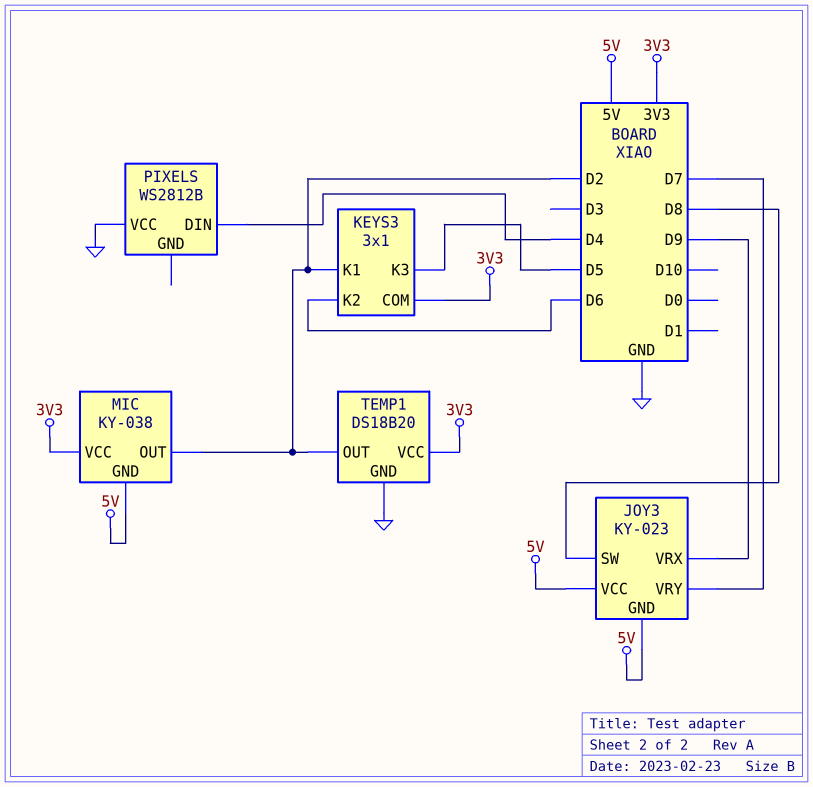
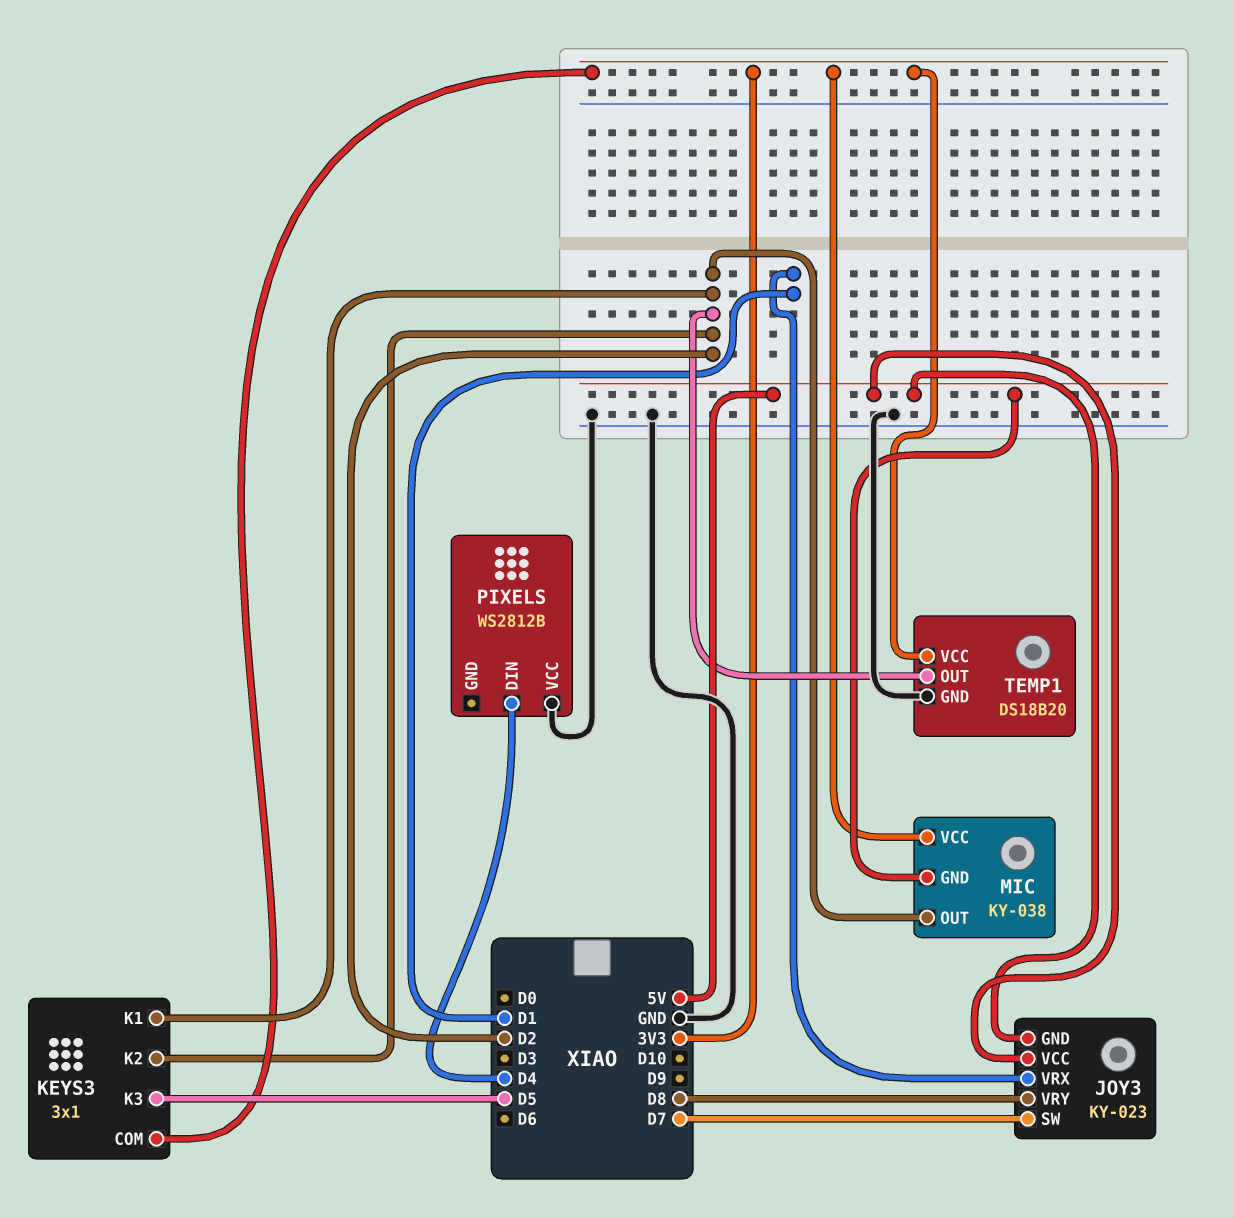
JOY3 pin SW: D8 -> D7
JOY3 pin VRX: D9 -> D1
JOY3 pin VRY: D7 -> D8
KEYS3 pin K2: D6 -> D2

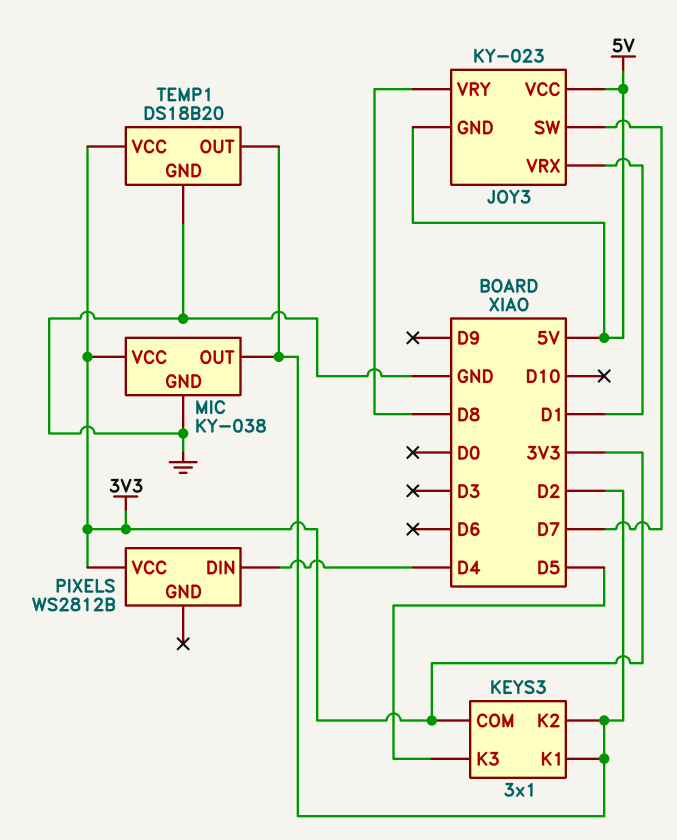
MIC pin GND: 5V -> GND
PIXELS pin VCC: GND -> 3V3

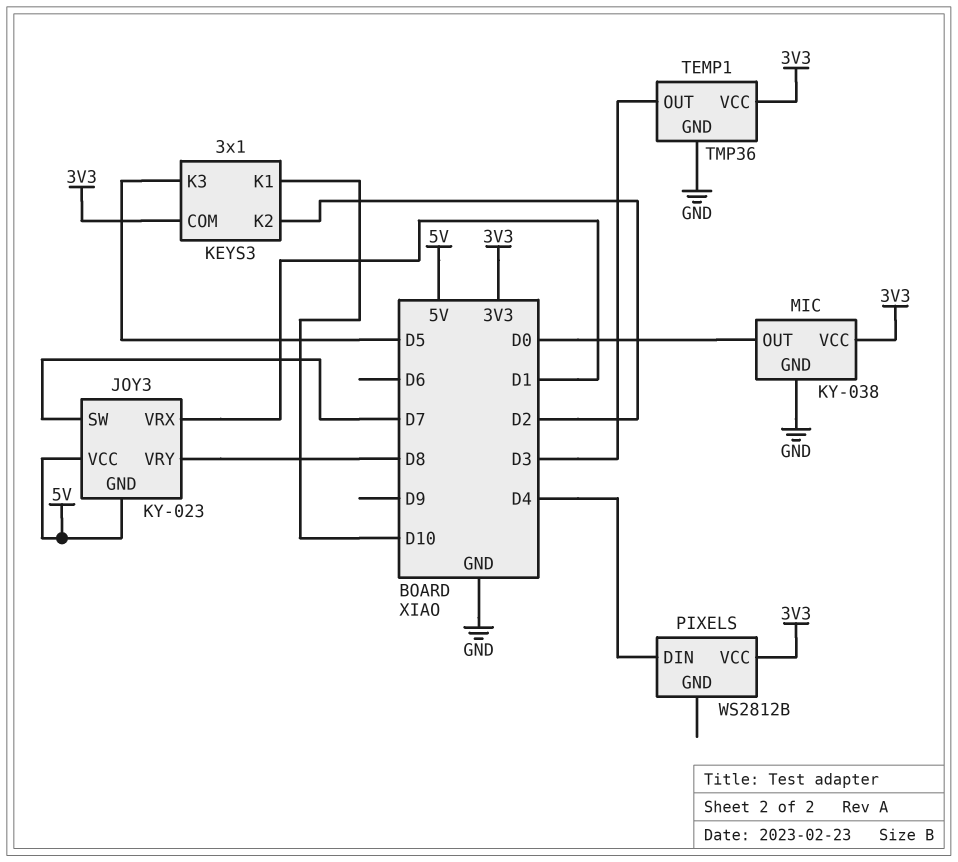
KEYS3 pin K1: D2 -> D10
MIC pin OUT: D2 -> D0
TEMP1: DS18B20 -> TMP36
TEMP1 pin OUT: D2 -> D3

